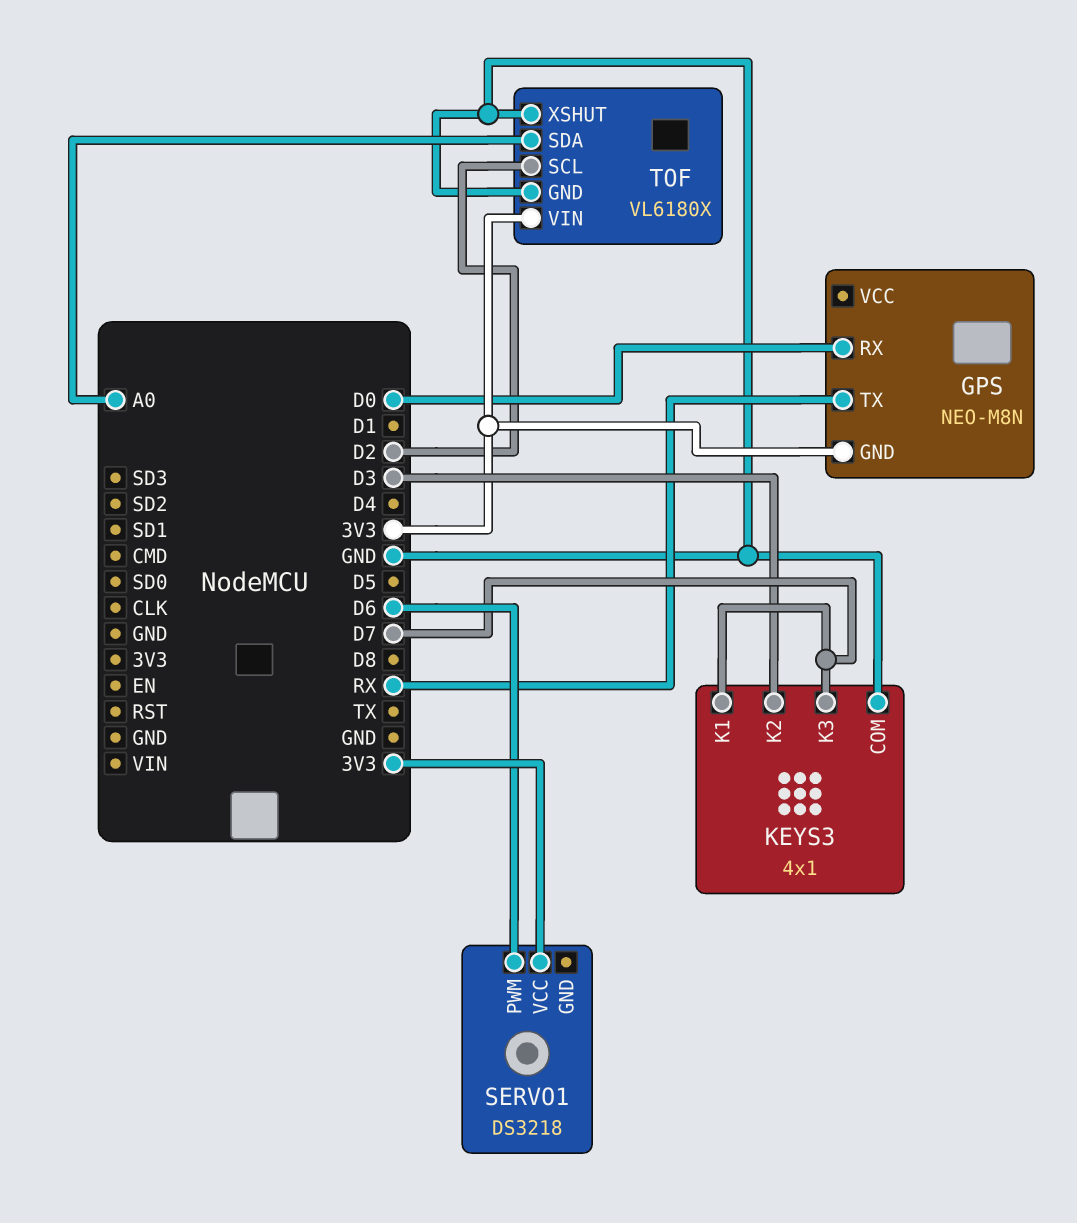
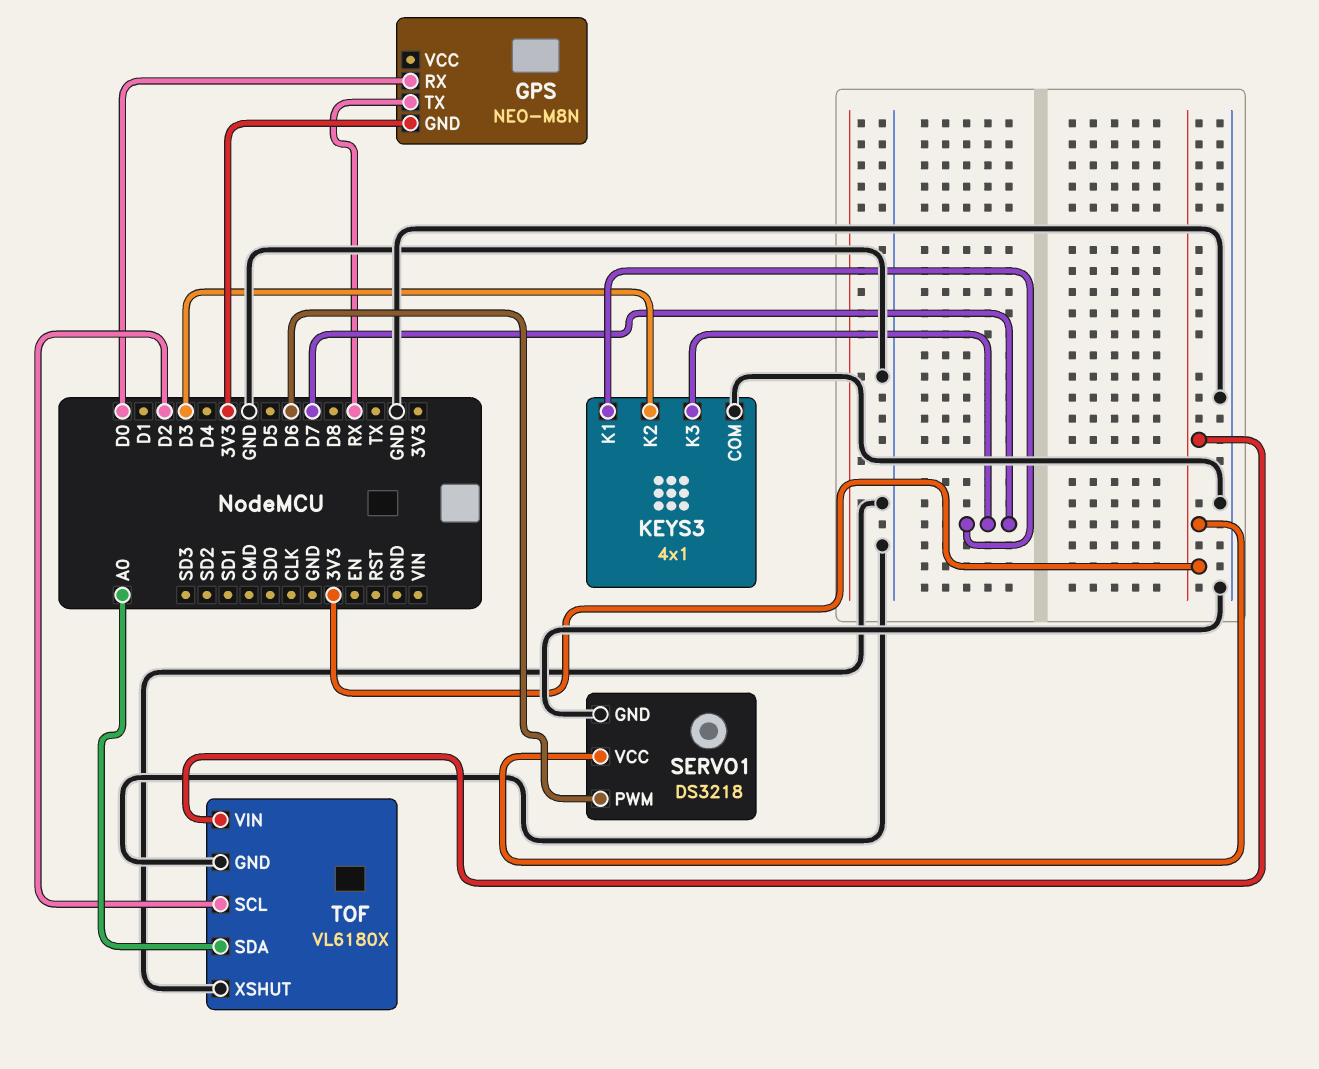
SERVO1 pin GND: none -> GND

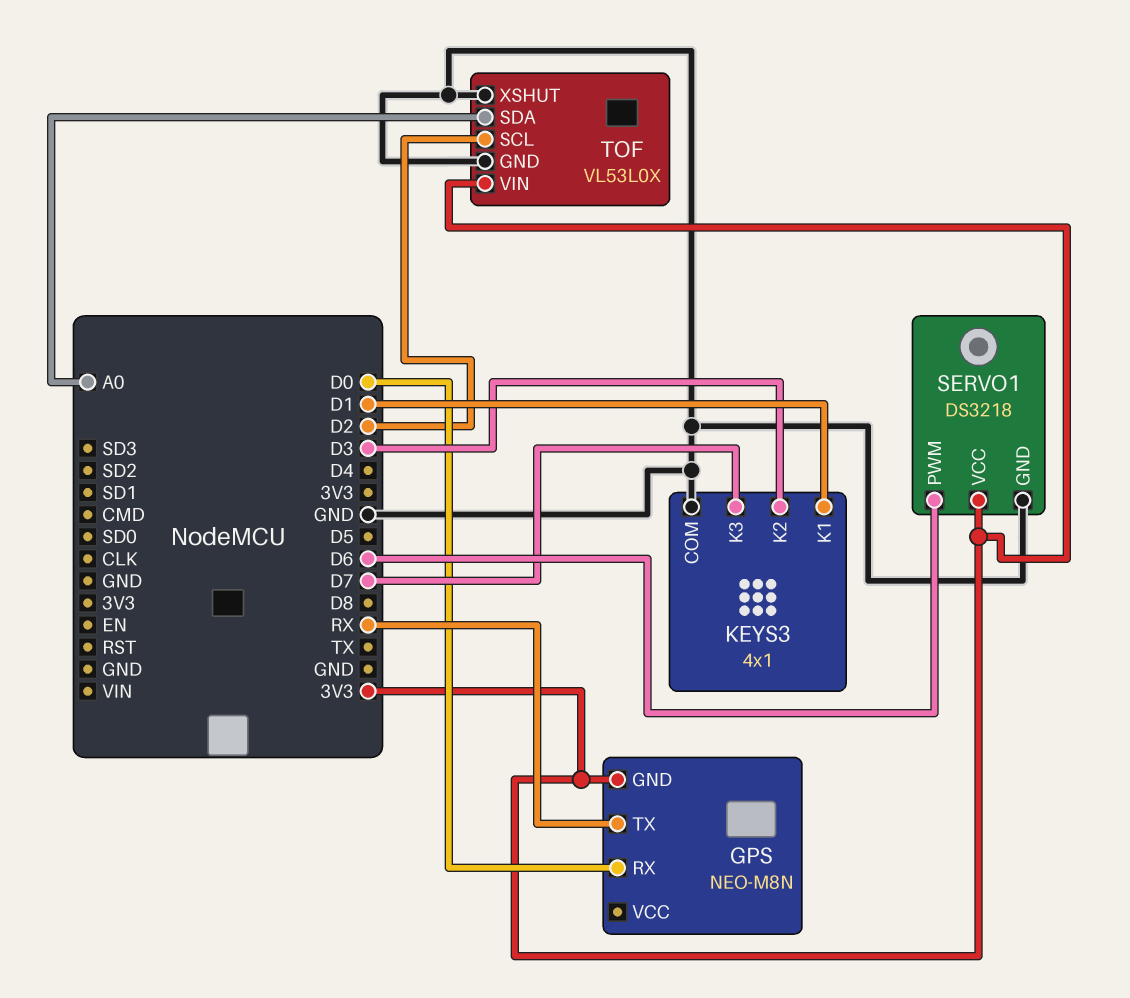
KEYS3 pin K1: D7 -> D1
TOF: VL6180X -> VL53L0X

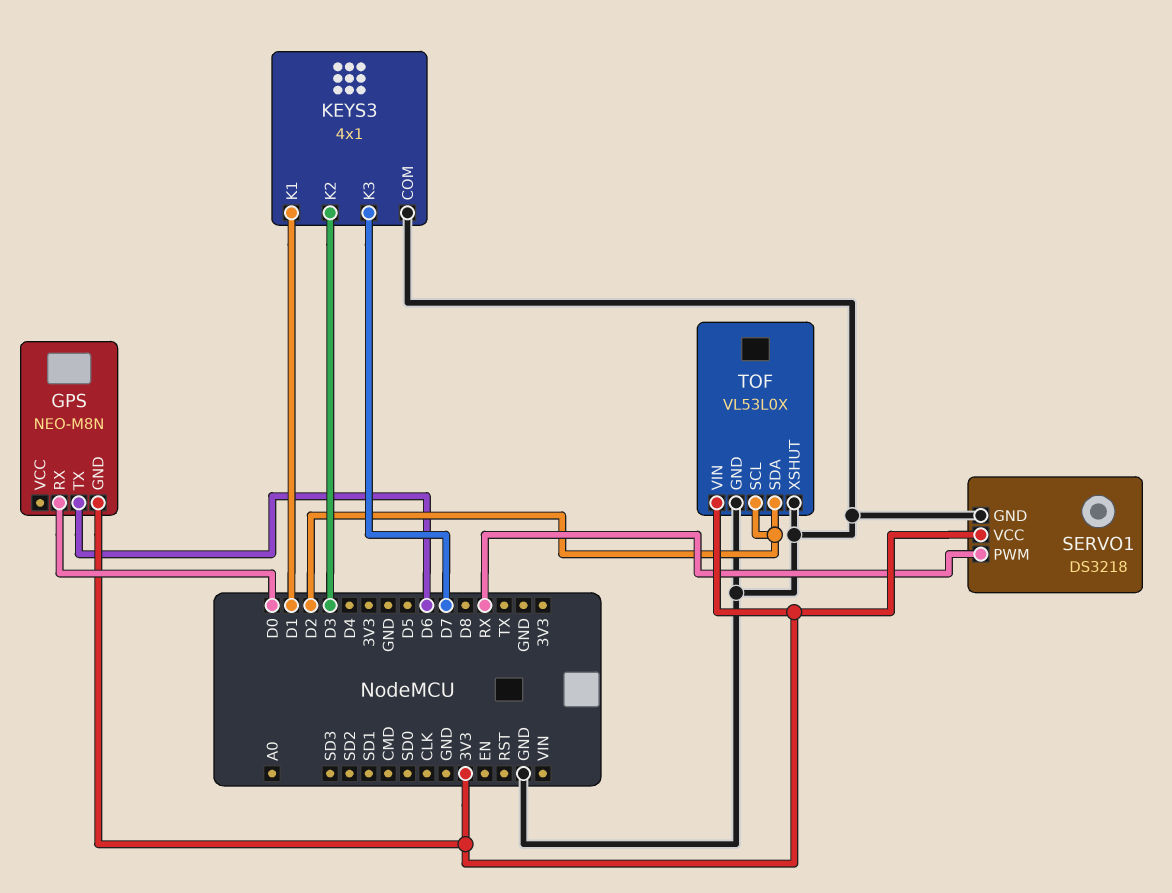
GPS pin TX: RX -> D6
SERVO1 pin PWM: D6 -> RX
TOF pin SDA: A0 -> D2

